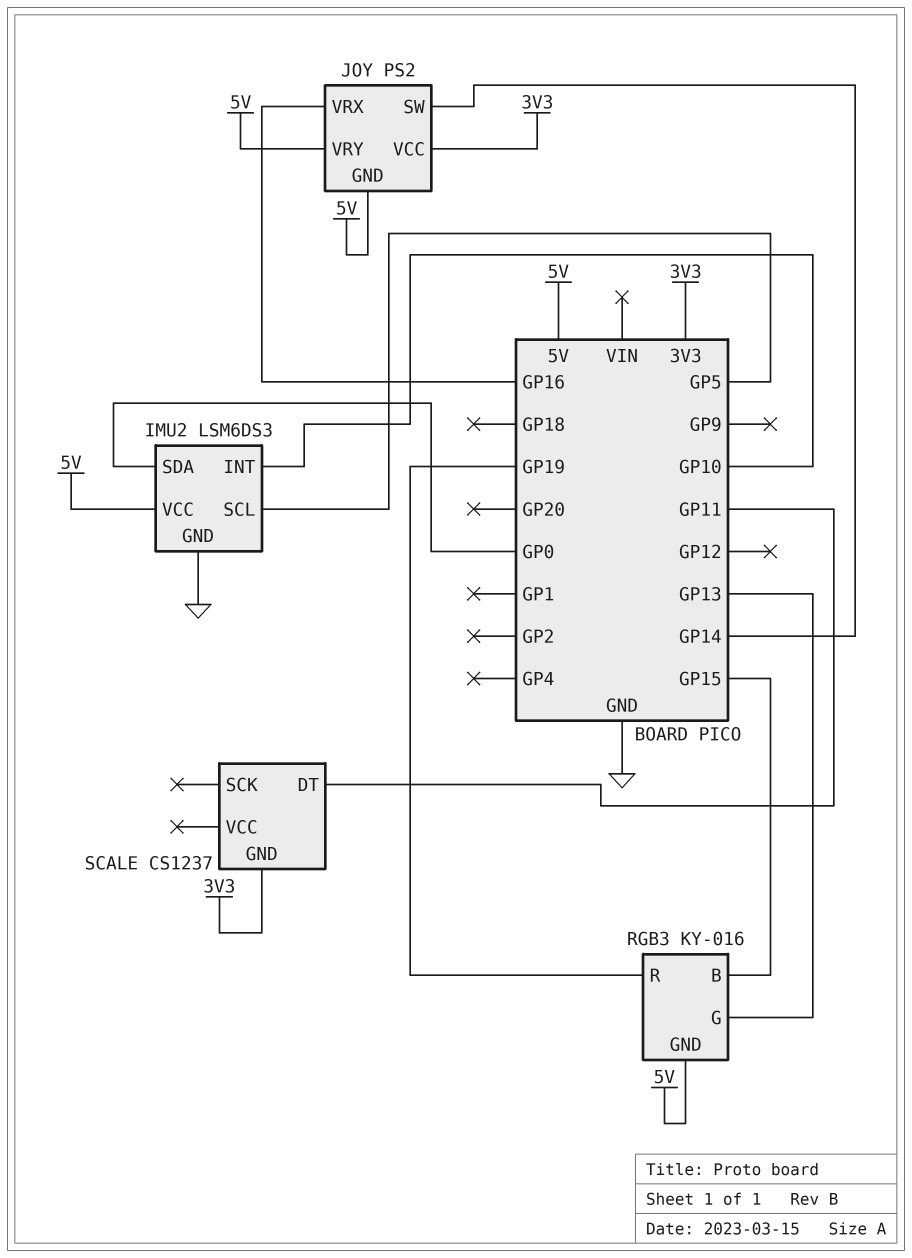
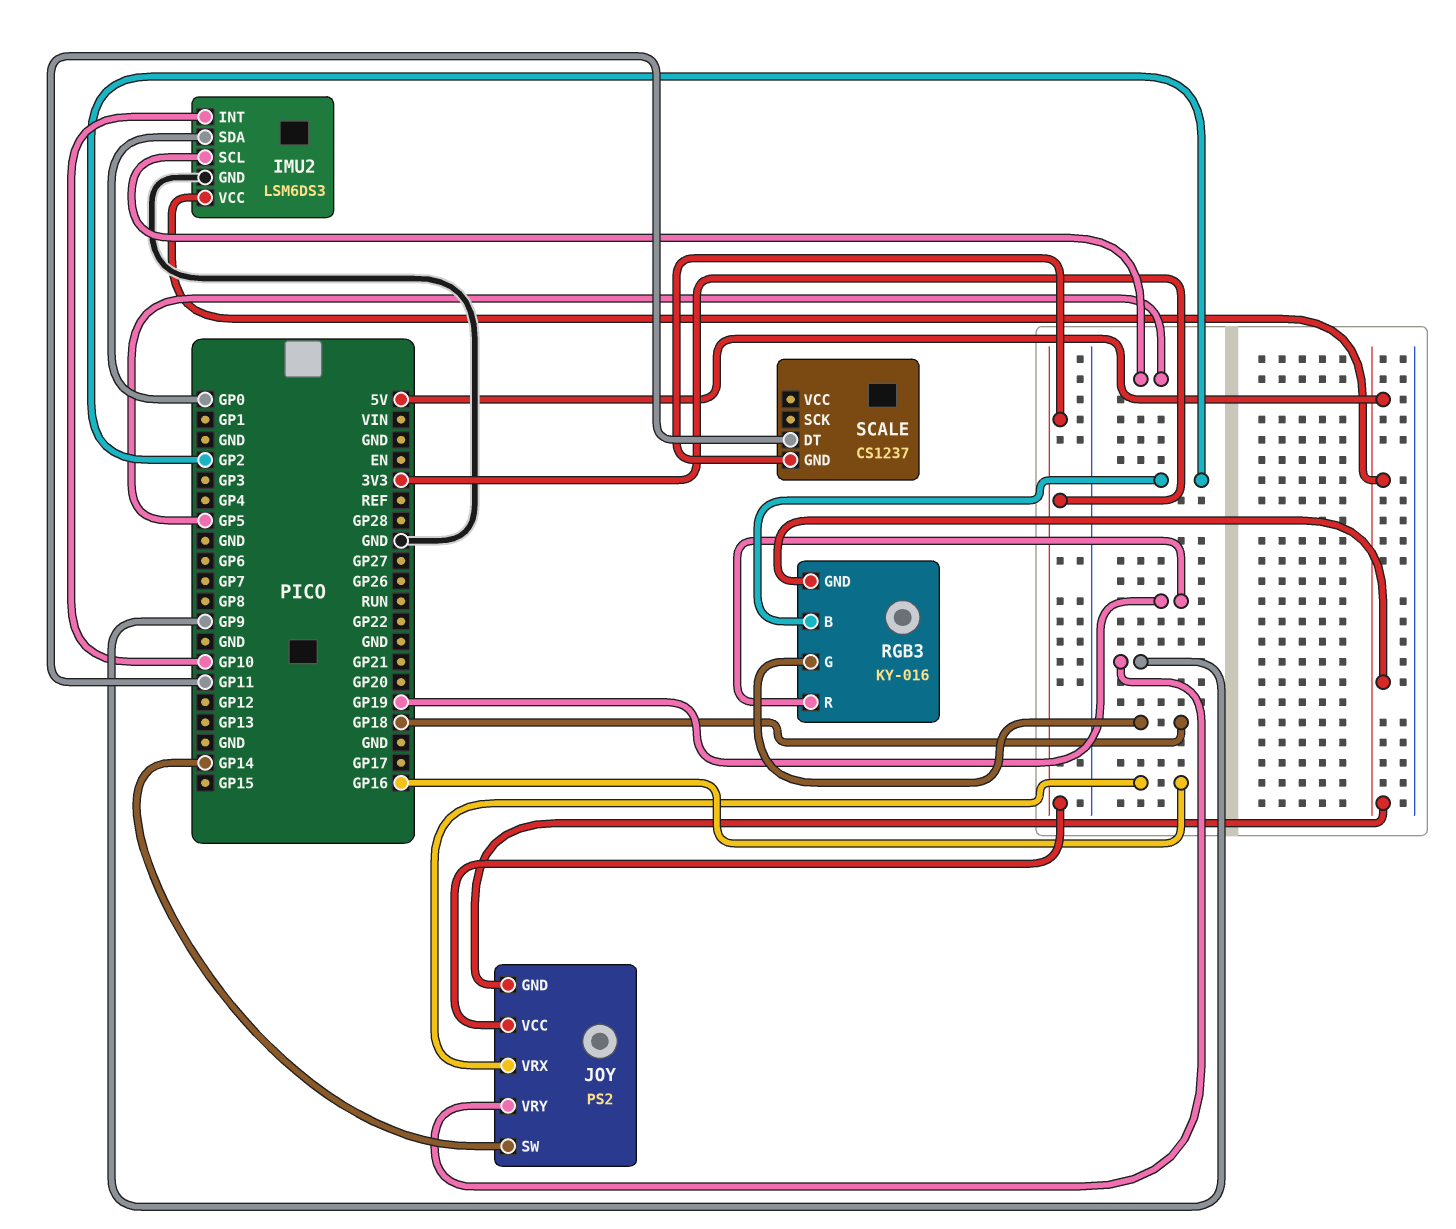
JOY pin VRY: 5V -> GP9
RGB3 pin B: GP15 -> GP2
RGB3 pin G: GP13 -> GP18

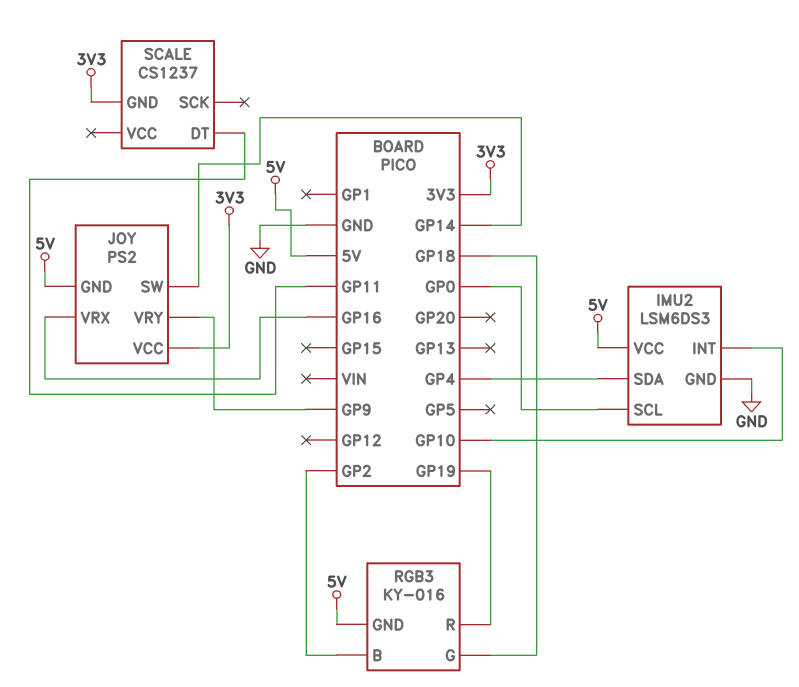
IMU2 pin SCL: GP5 -> GP0
IMU2 pin SDA: GP0 -> GP4

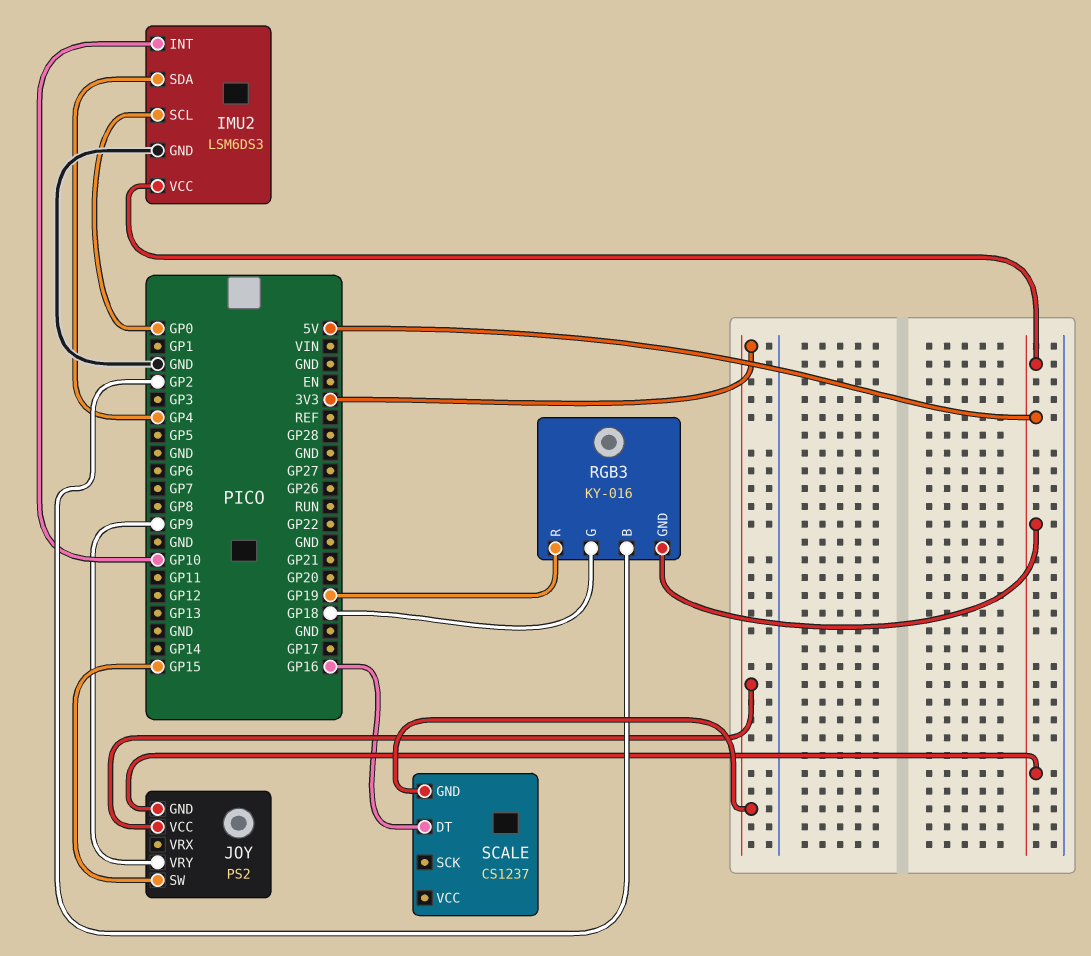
JOY pin SW: GP14 -> GP15
JOY pin VRX: GP16 -> none
SCALE pin DT: GP11 -> GP16

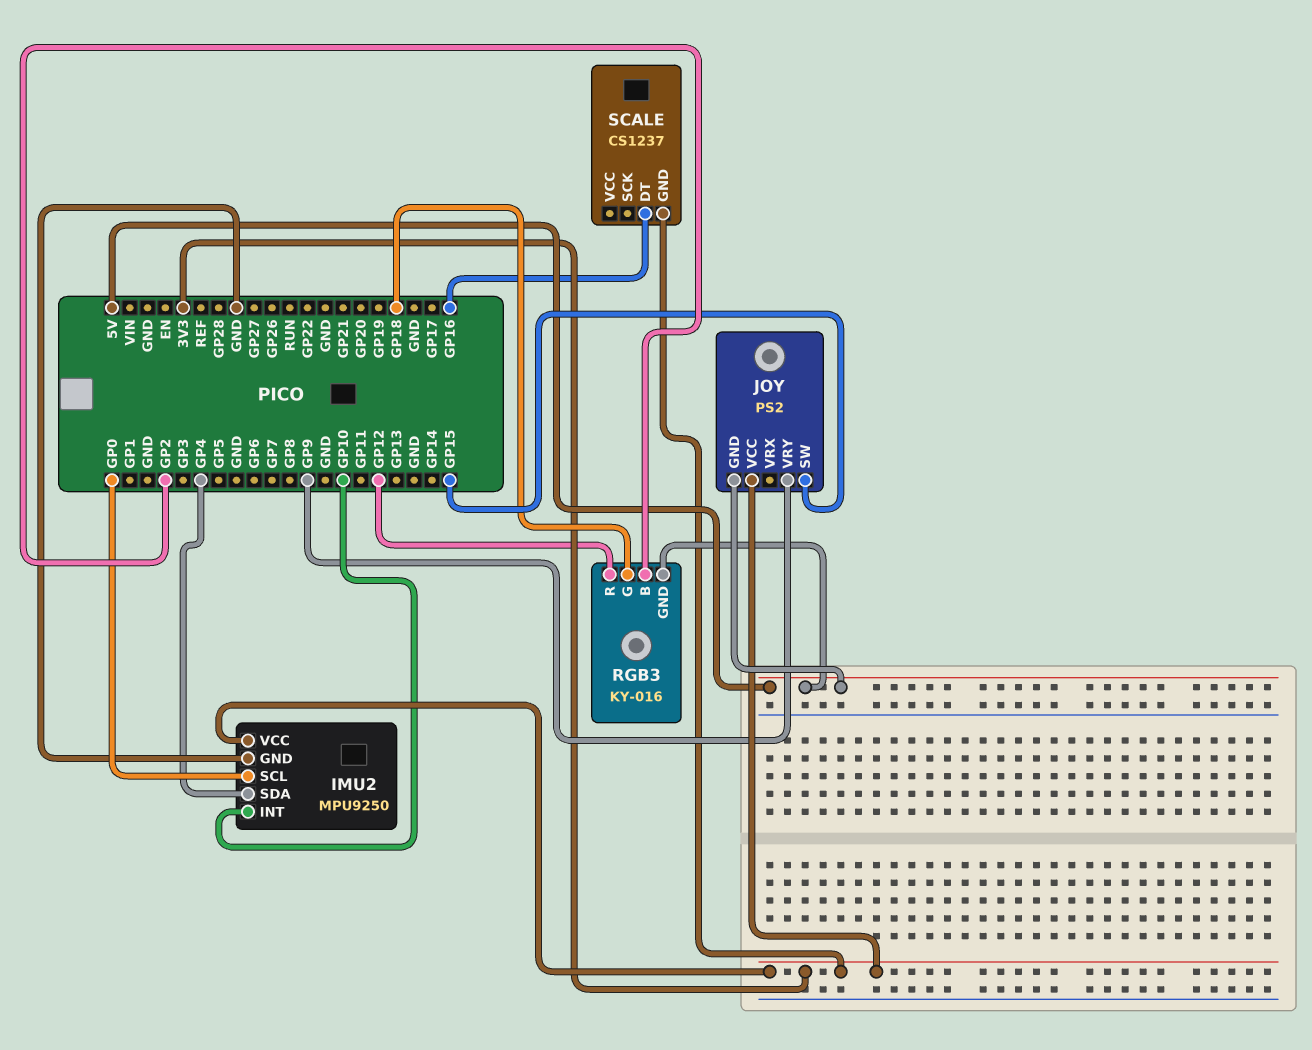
IMU2: LSM6DS3 -> MPU9250
IMU2 pin VCC: 5V -> 3V3
RGB3 pin R: GP19 -> GP12

